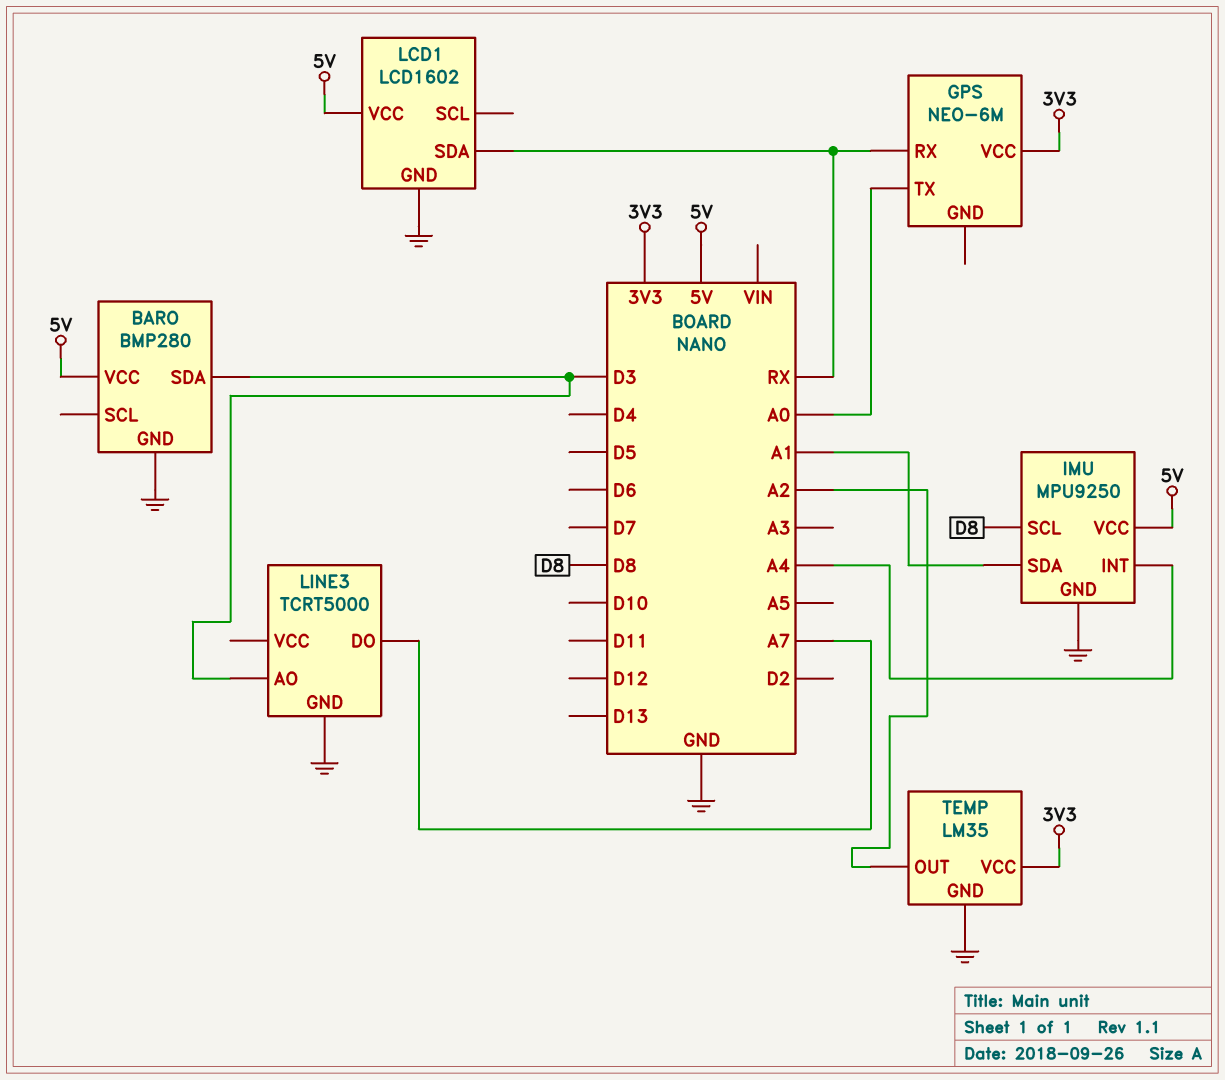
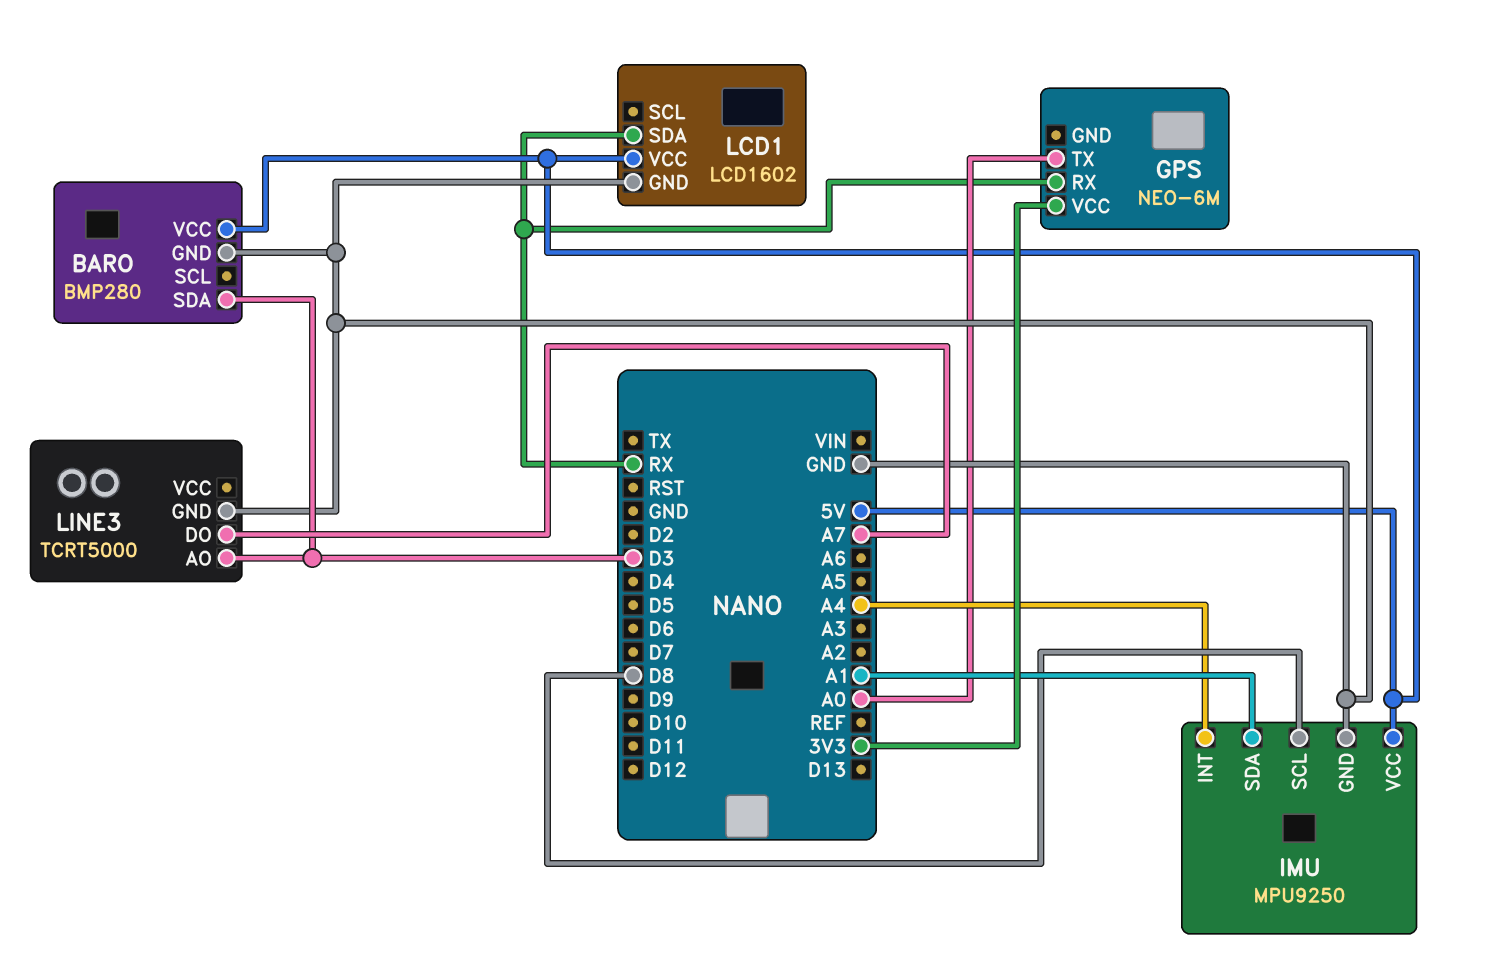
TEMP: LM35 -> none
TEMP pin GND: GND -> none
TEMP pin OUT: A2 -> none
TEMP pin VCC: 3V3 -> none

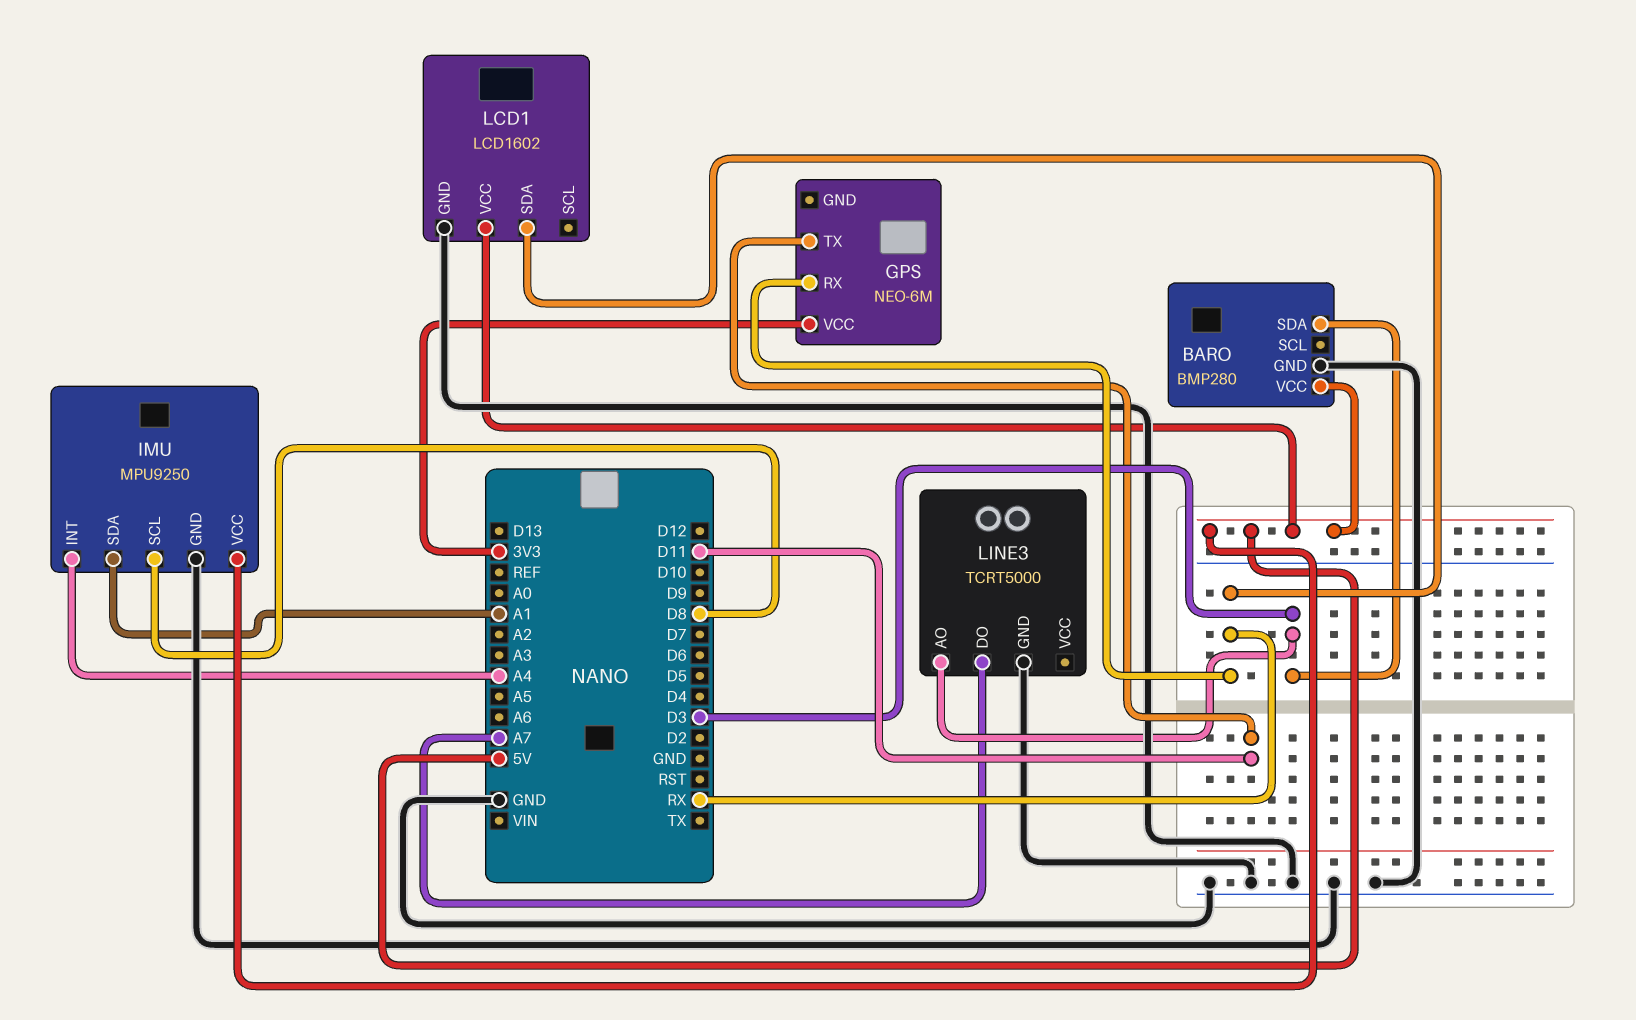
GPS pin TX: A0 -> D11

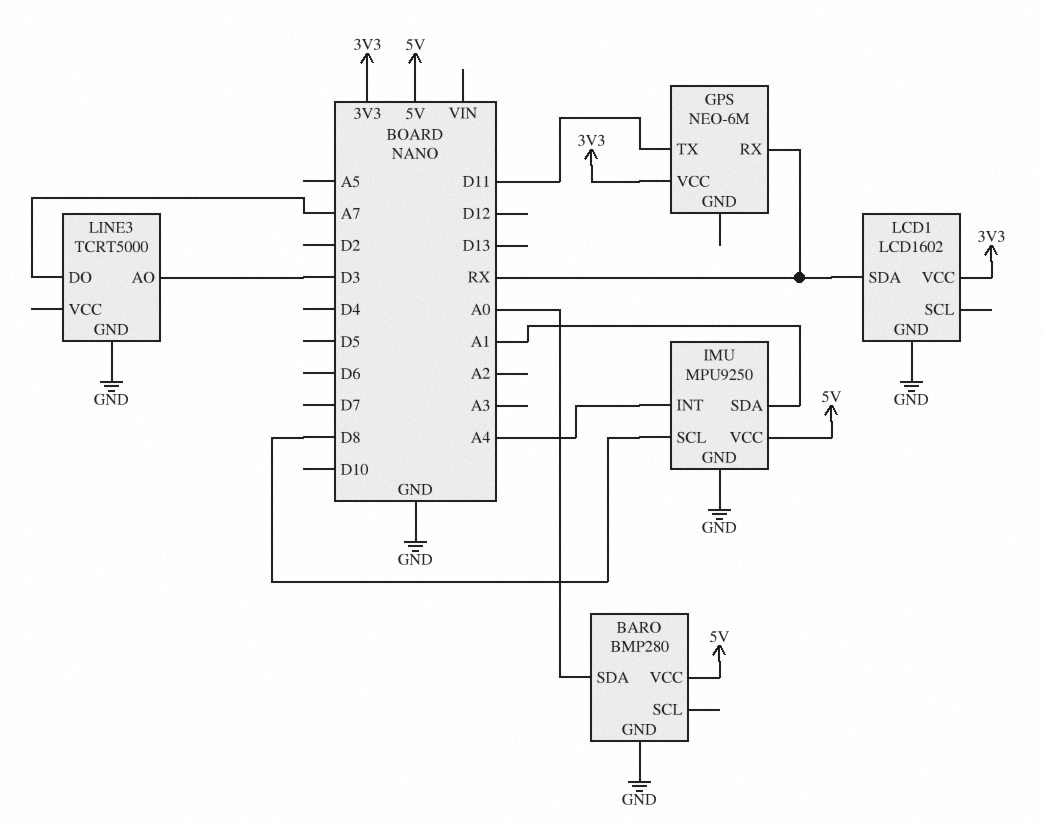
BARO pin SDA: D3 -> A0
LCD1 pin VCC: 5V -> 3V3

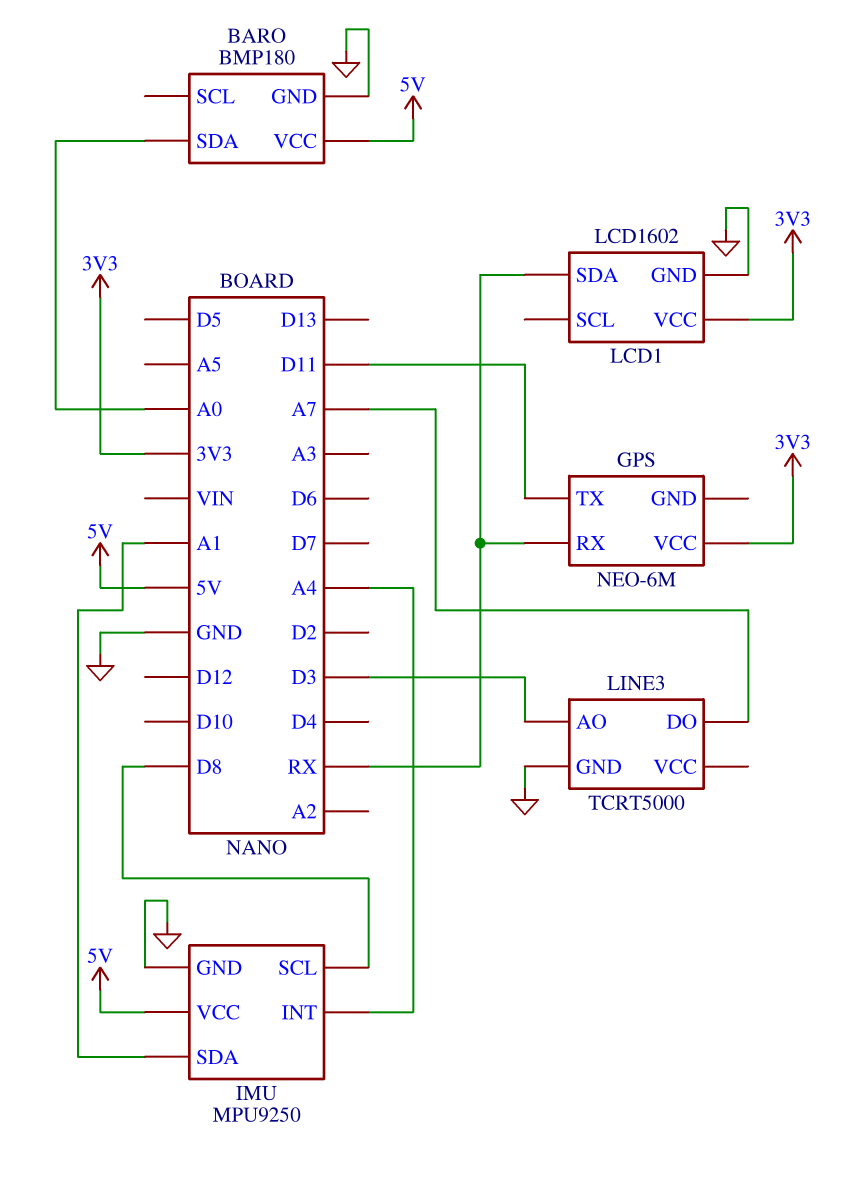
BARO: BMP280 -> BMP180

